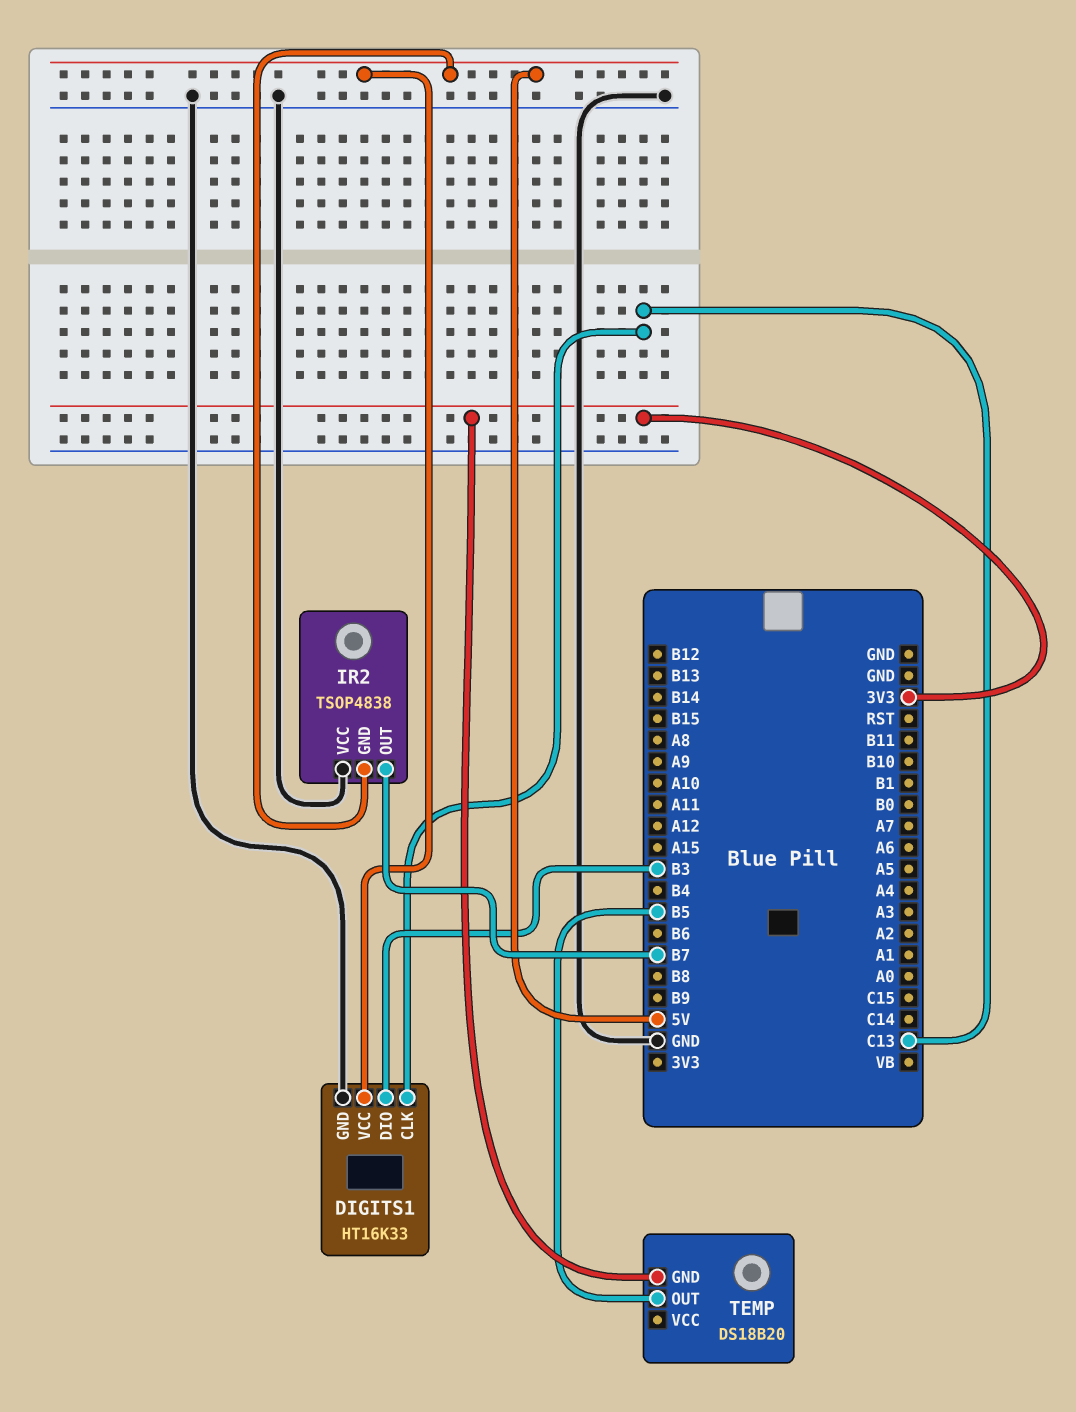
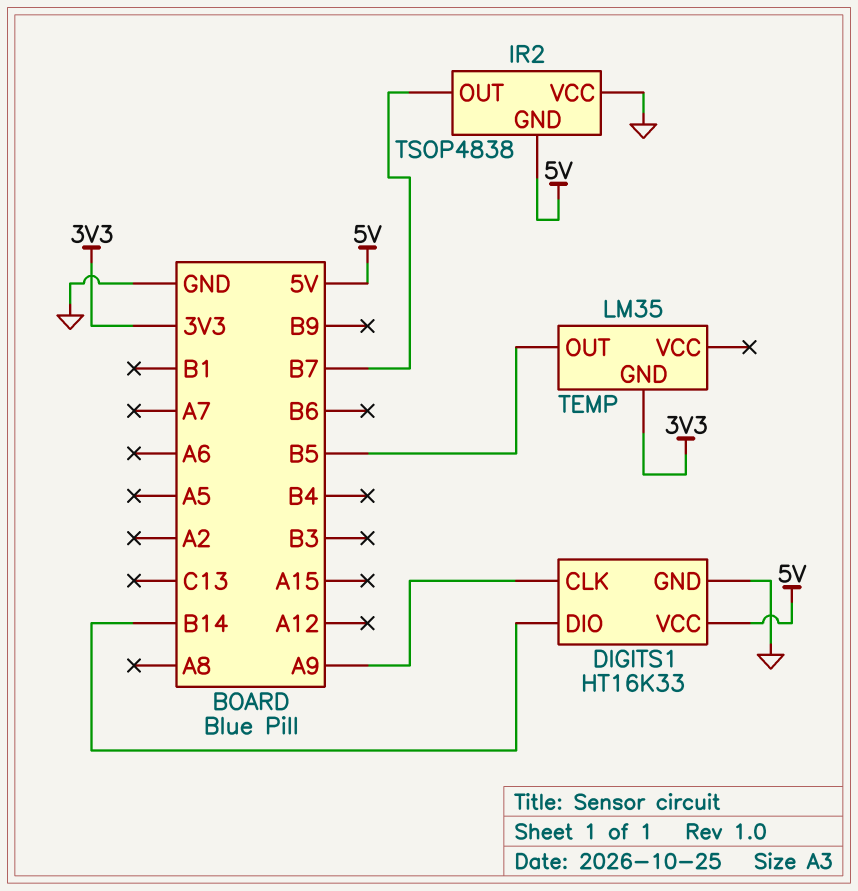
DIGITS1 pin CLK: C13 -> A9
DIGITS1 pin DIO: B3 -> B14
TEMP: DS18B20 -> LM35

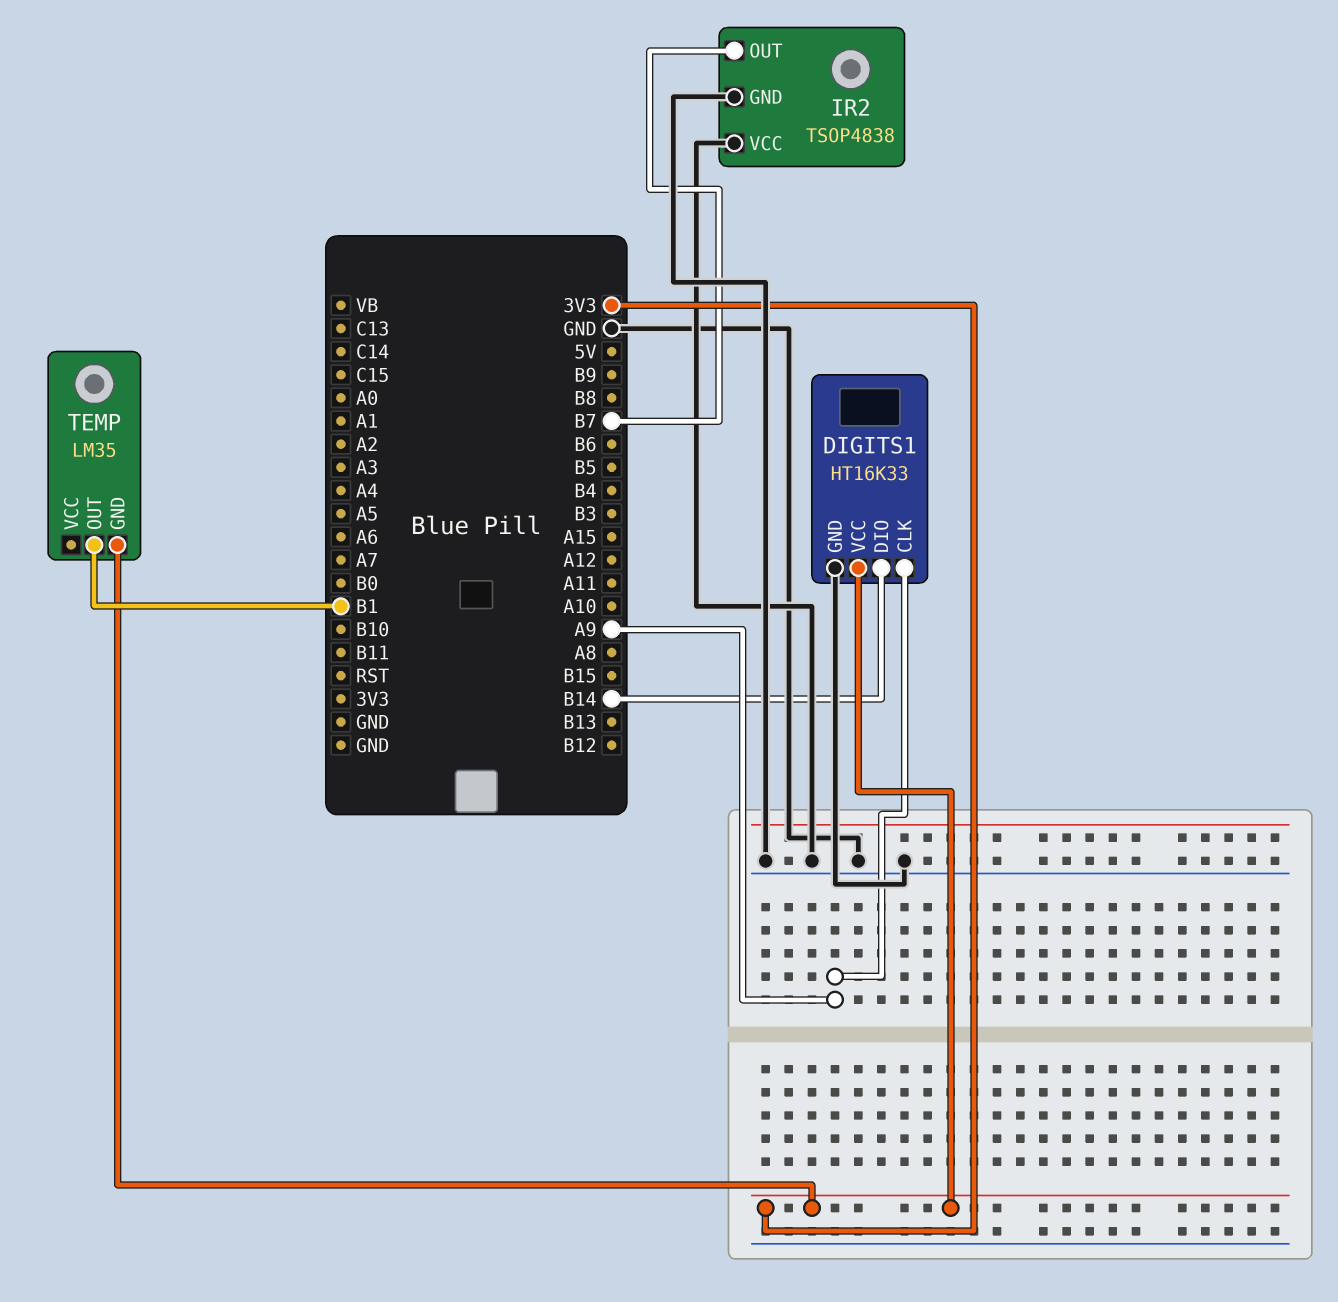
DIGITS1 pin VCC: 5V -> 3V3
IR2 pin GND: 5V -> GND
TEMP pin OUT: B5 -> B1

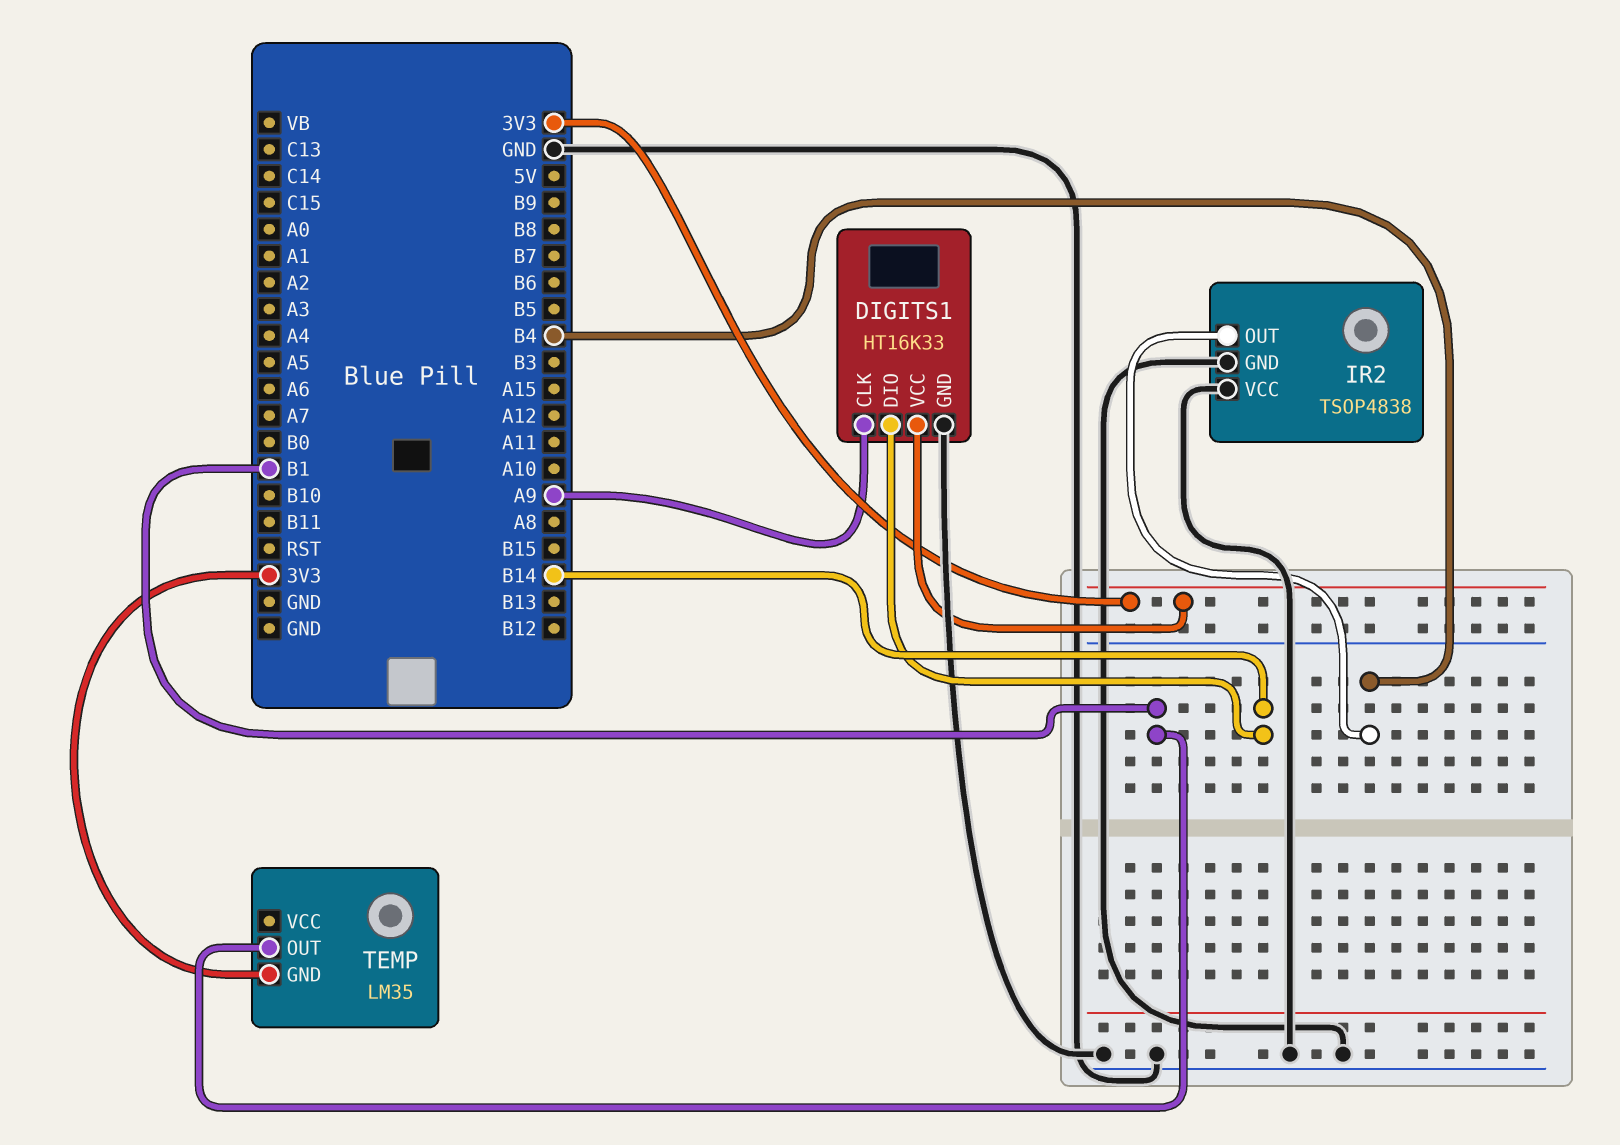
IR2 pin OUT: B7 -> B4

